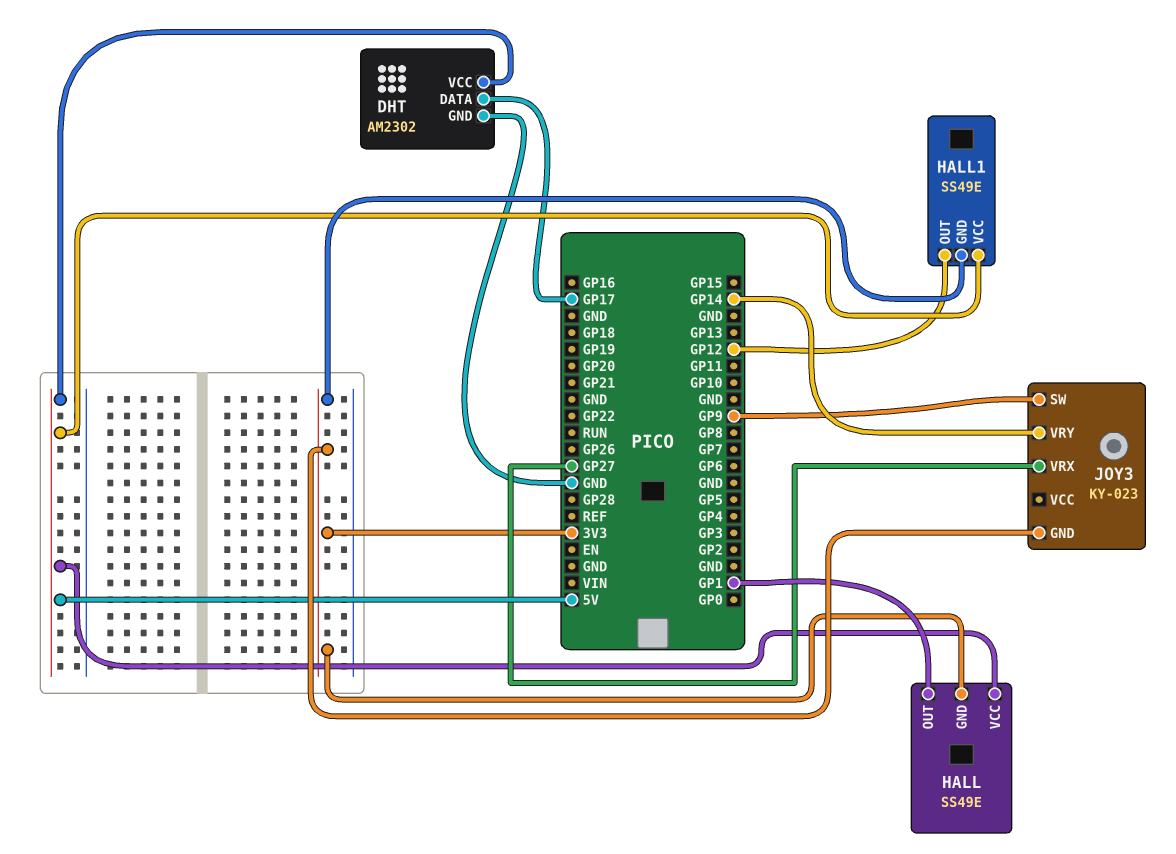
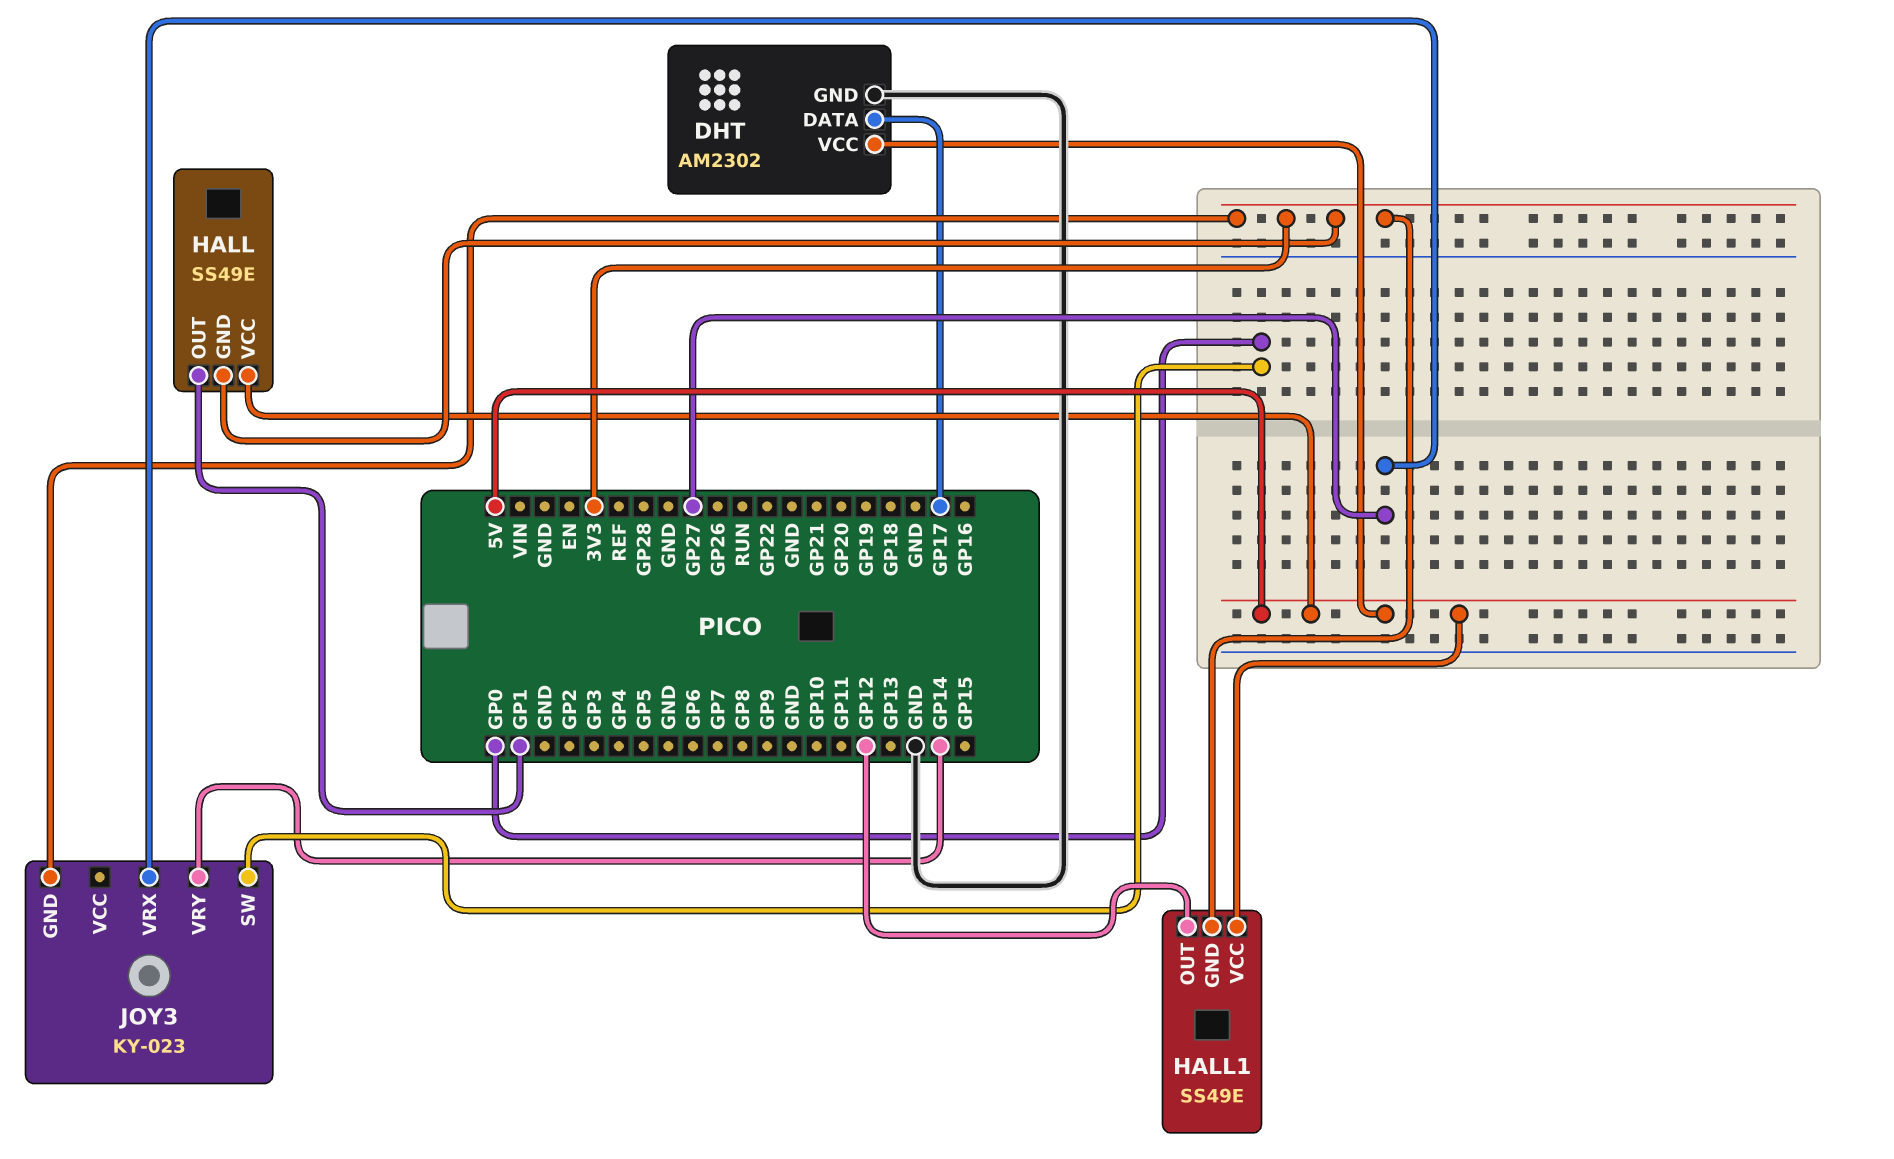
JOY3 pin SW: GP9 -> GP0

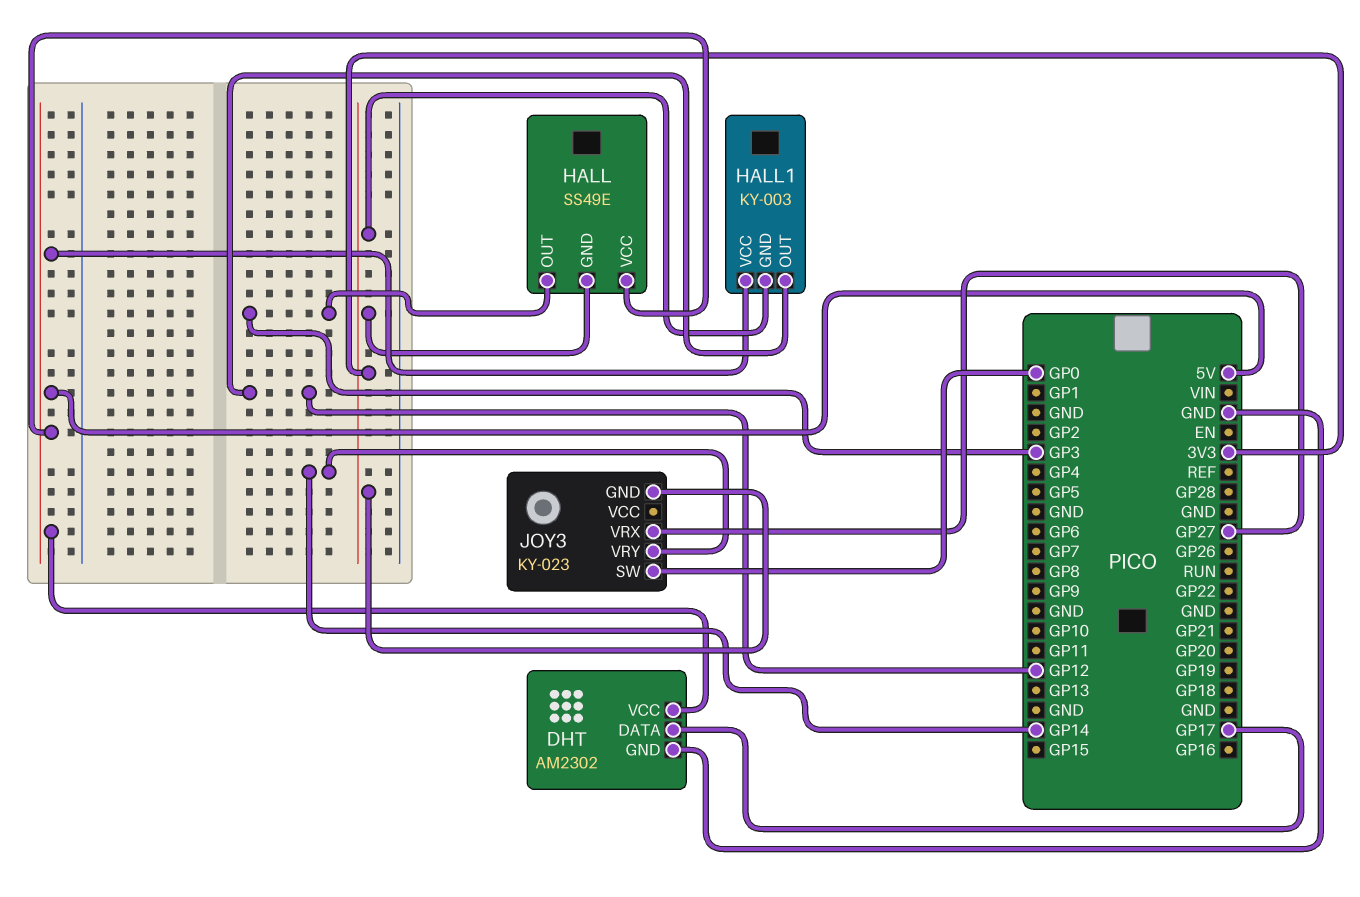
HALL pin OUT: GP1 -> GP3
HALL1: SS49E -> KY-003

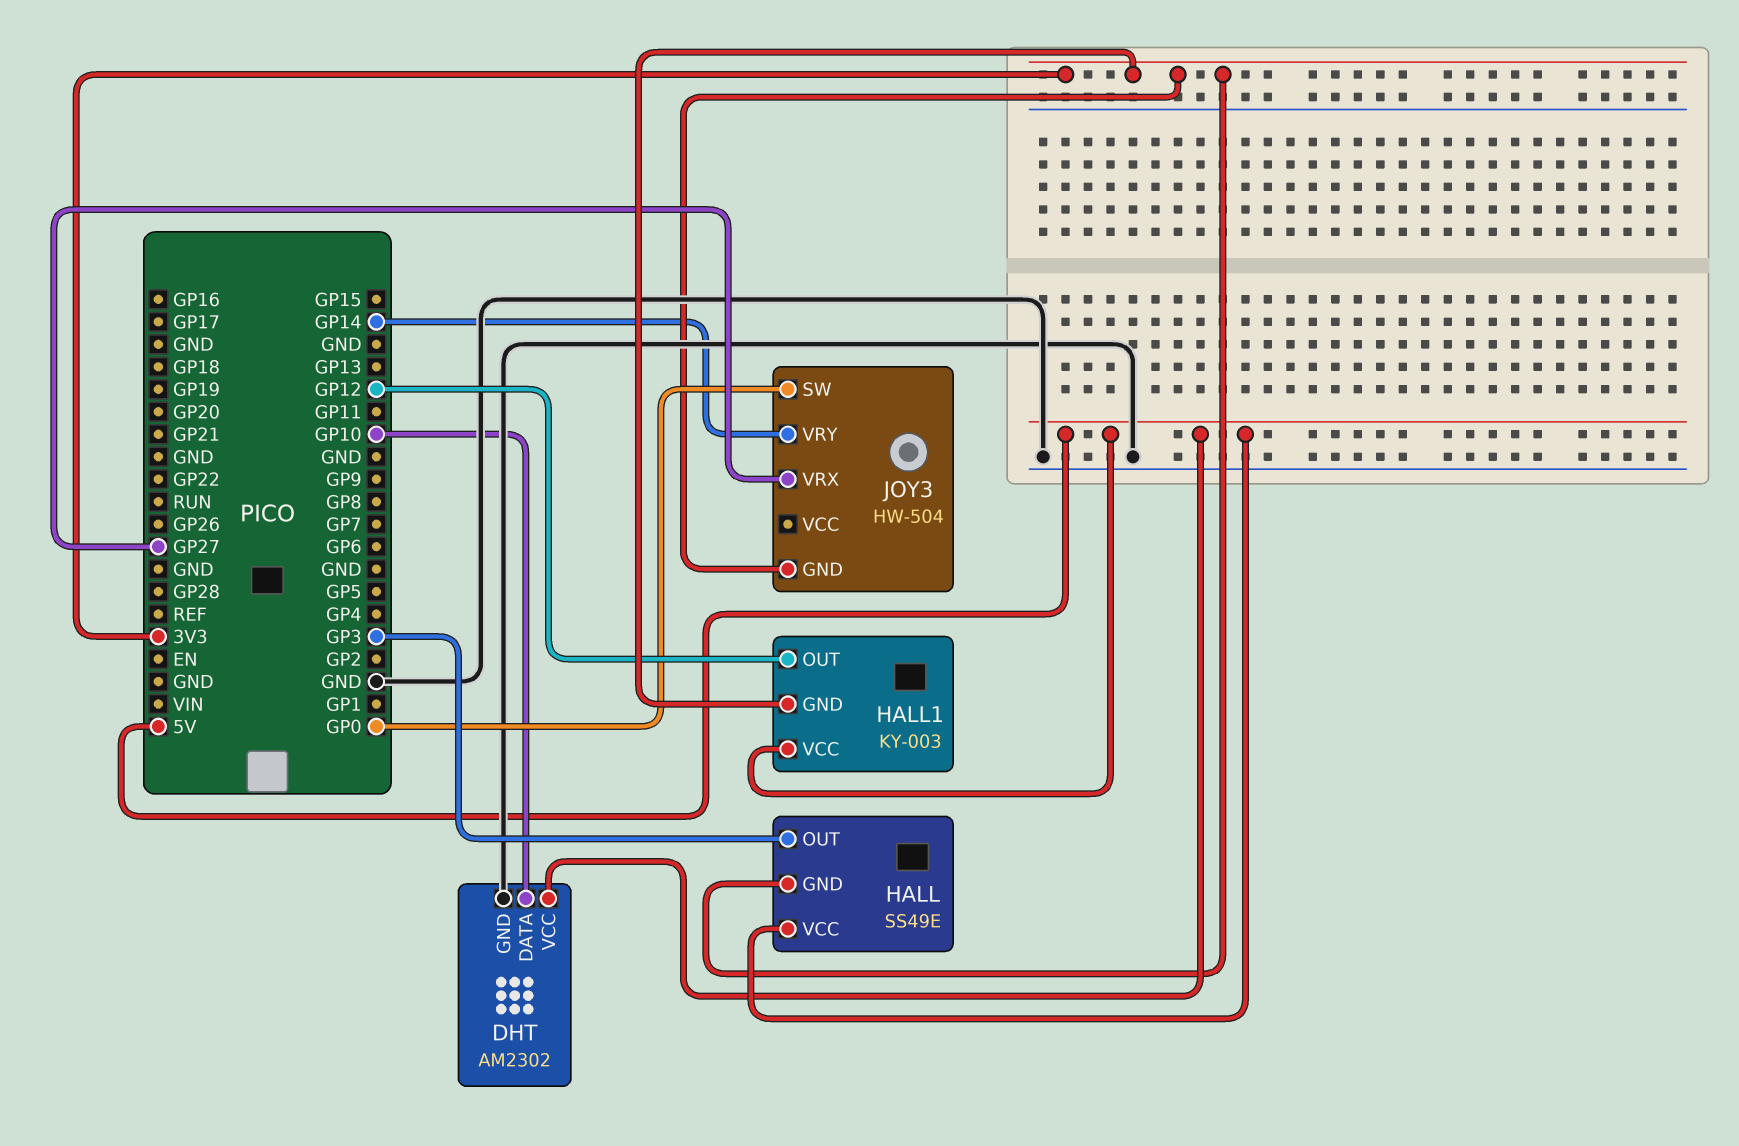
DHT pin DATA: GP17 -> GP10
JOY3: KY-023 -> HW-504

